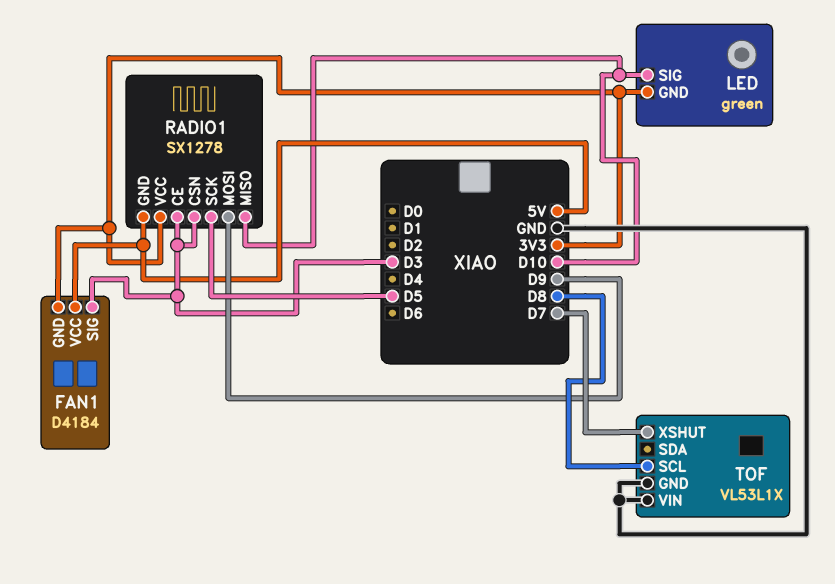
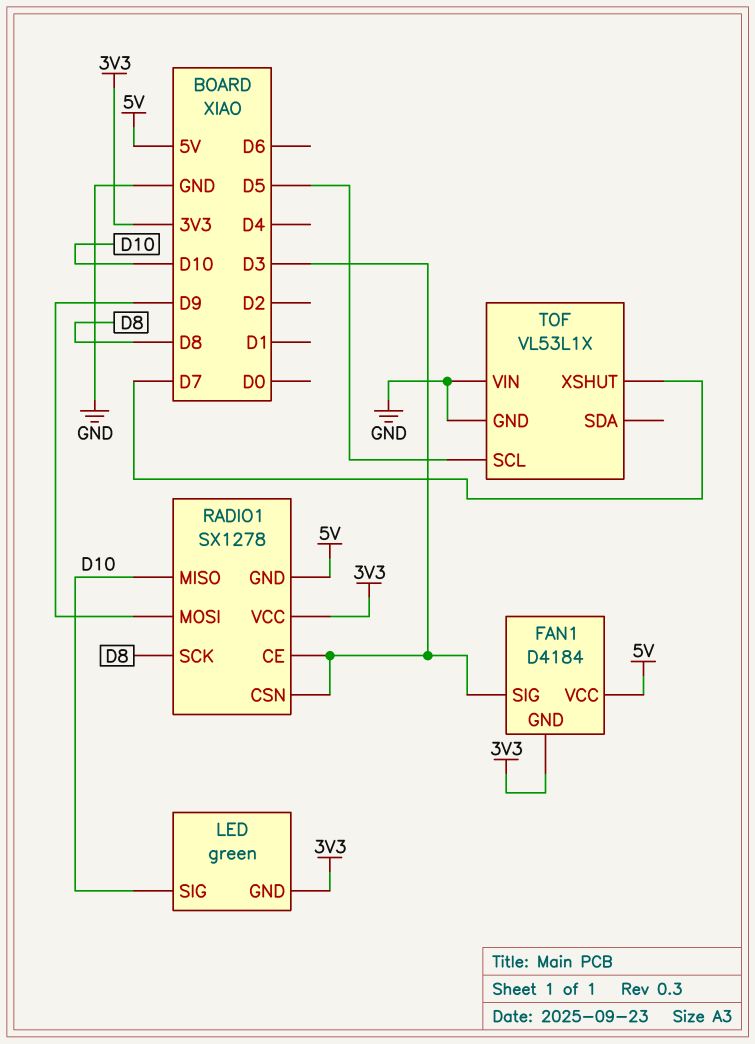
RADIO1 pin SCK: D5 -> D8
TOF pin SCL: D8 -> D5

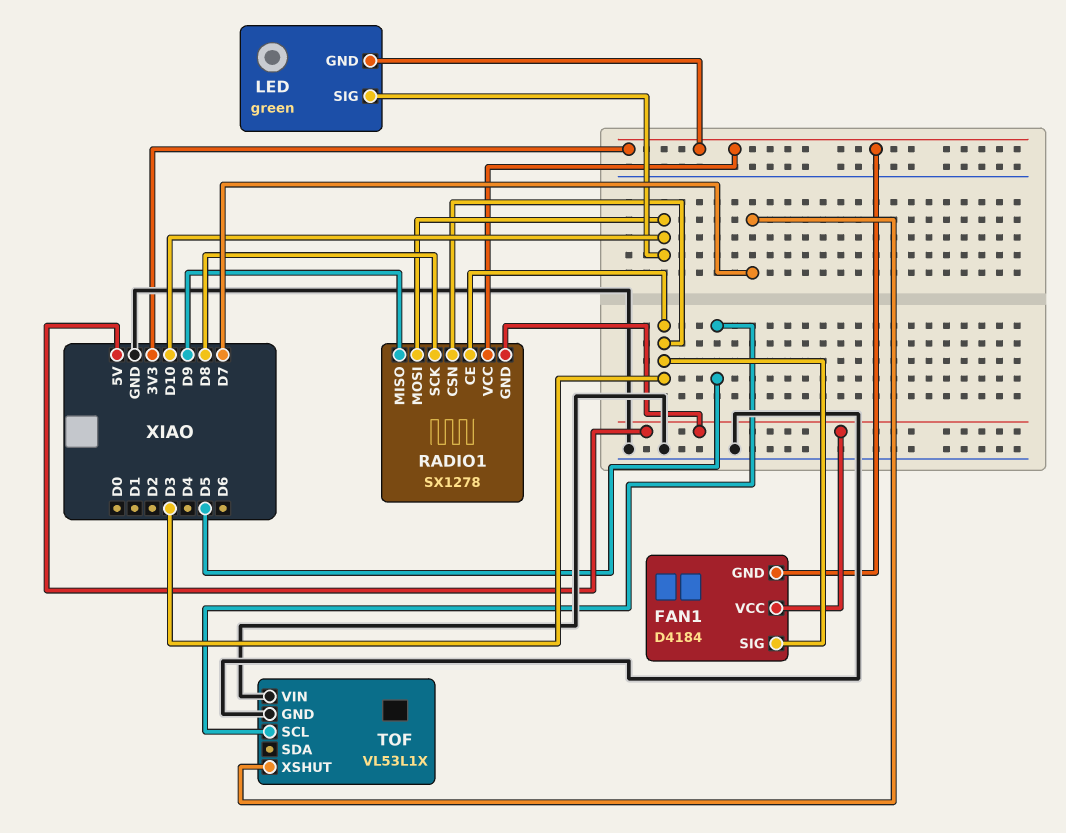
RADIO1 pin MISO: D10 -> D9
RADIO1 pin MOSI: D9 -> D10

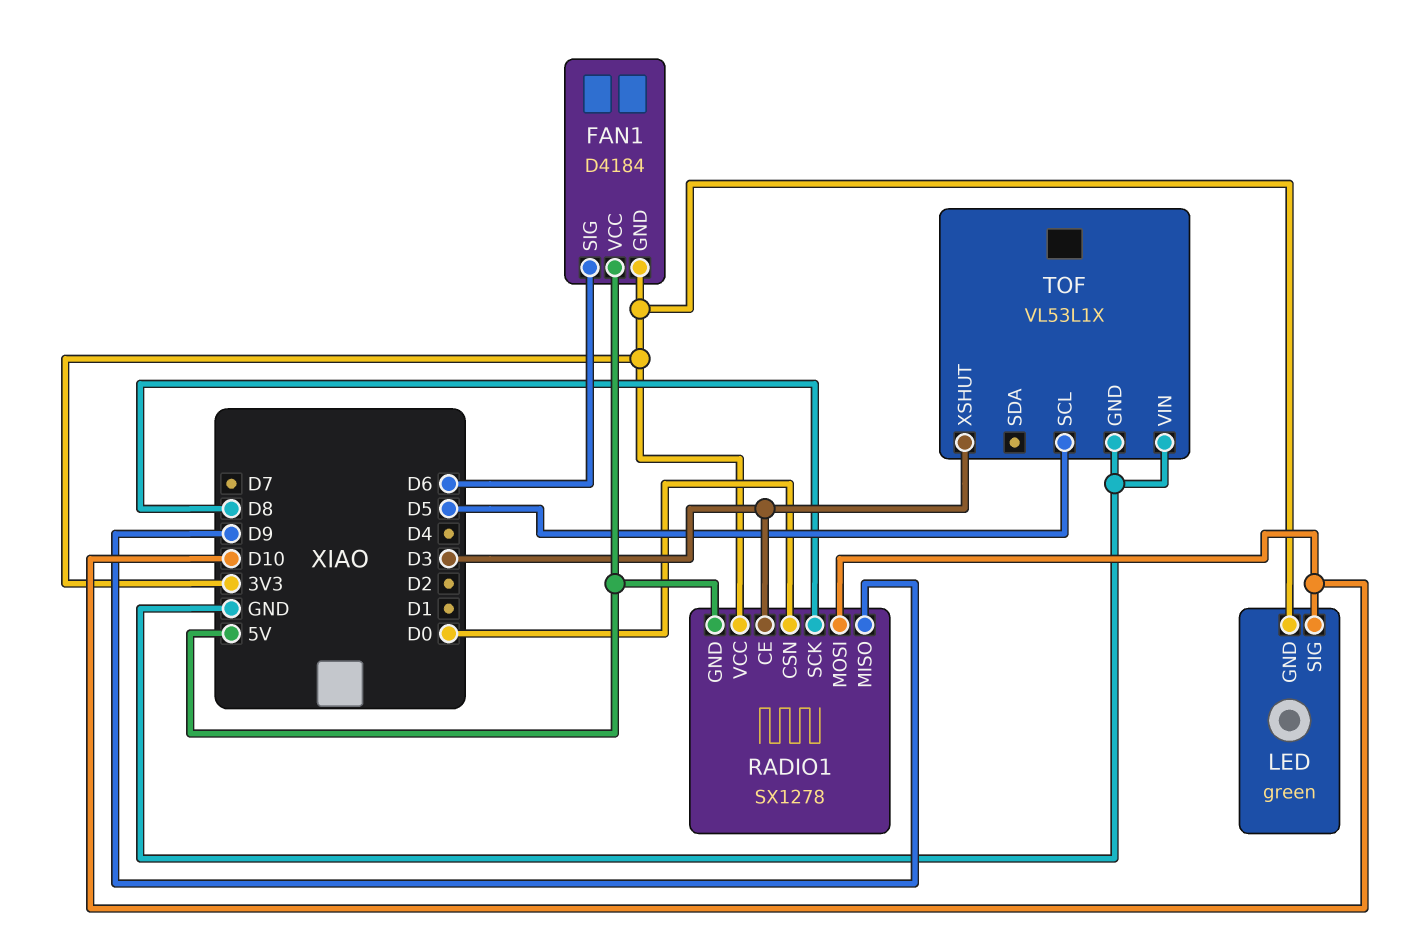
FAN1 pin SIG: D3 -> D6
RADIO1 pin CSN: D3 -> D0
TOF pin XSHUT: D7 -> D3

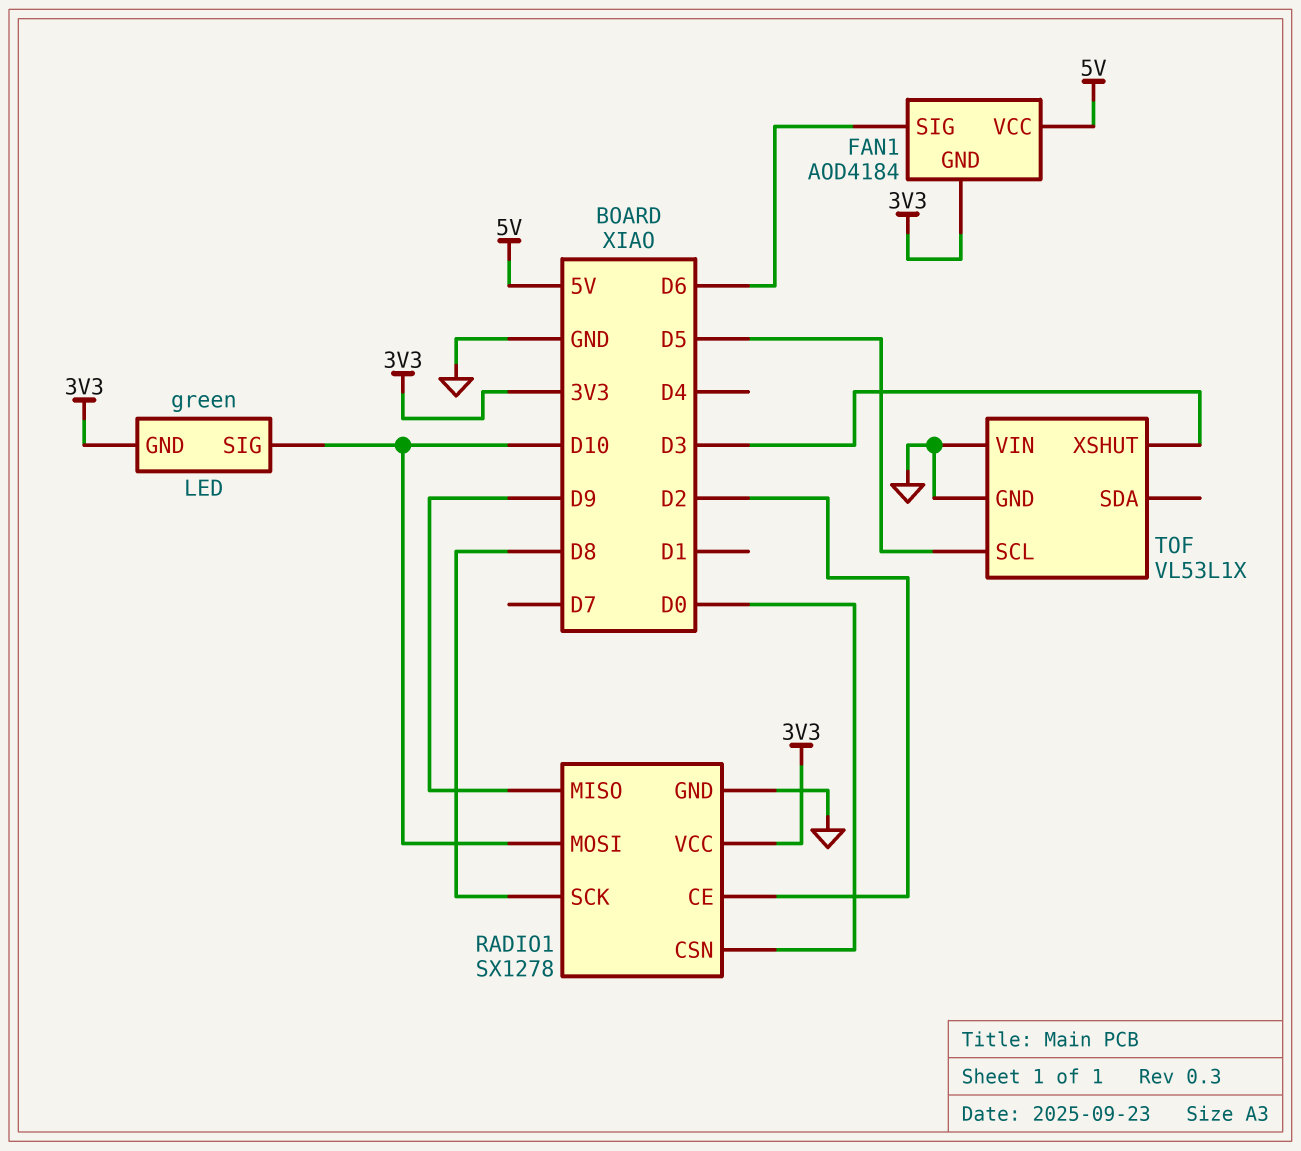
FAN1: D4184 -> AOD4184
RADIO1 pin CE: D3 -> D2
RADIO1 pin GND: 5V -> GND

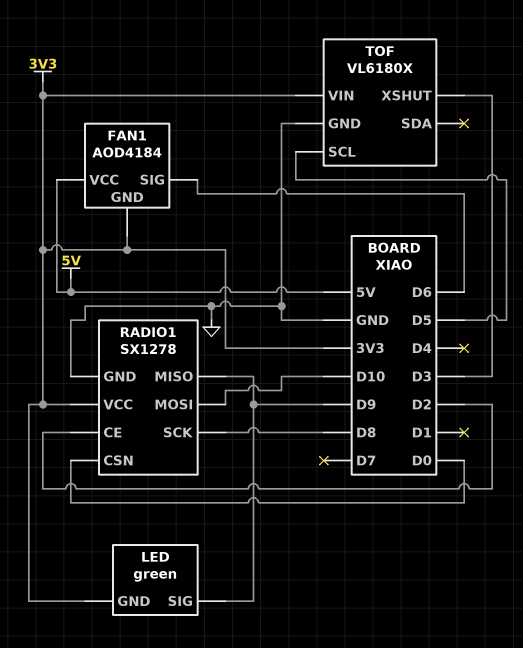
LED pin SIG: D10 -> D9
TOF: VL53L1X -> VL6180X
TOF pin VIN: GND -> 3V3

